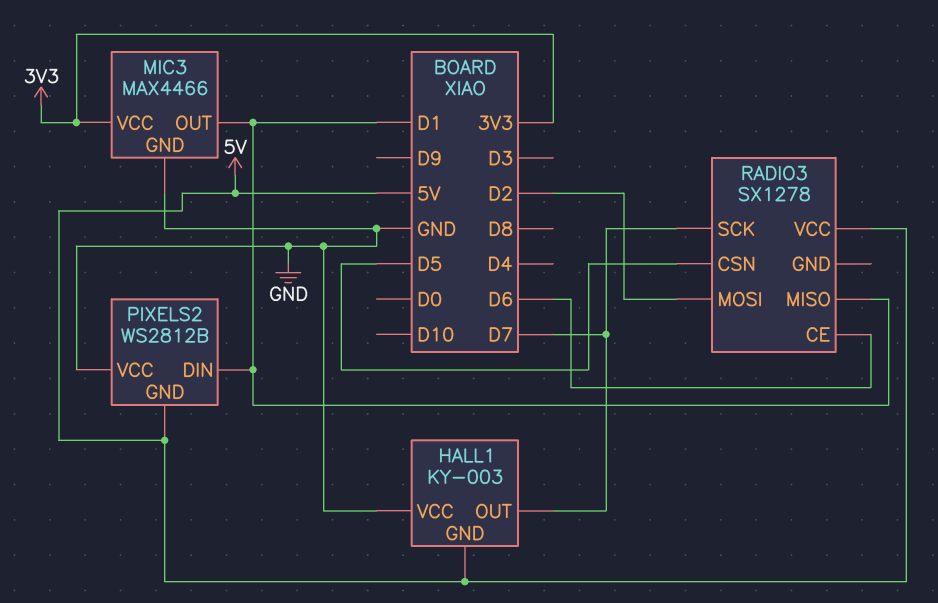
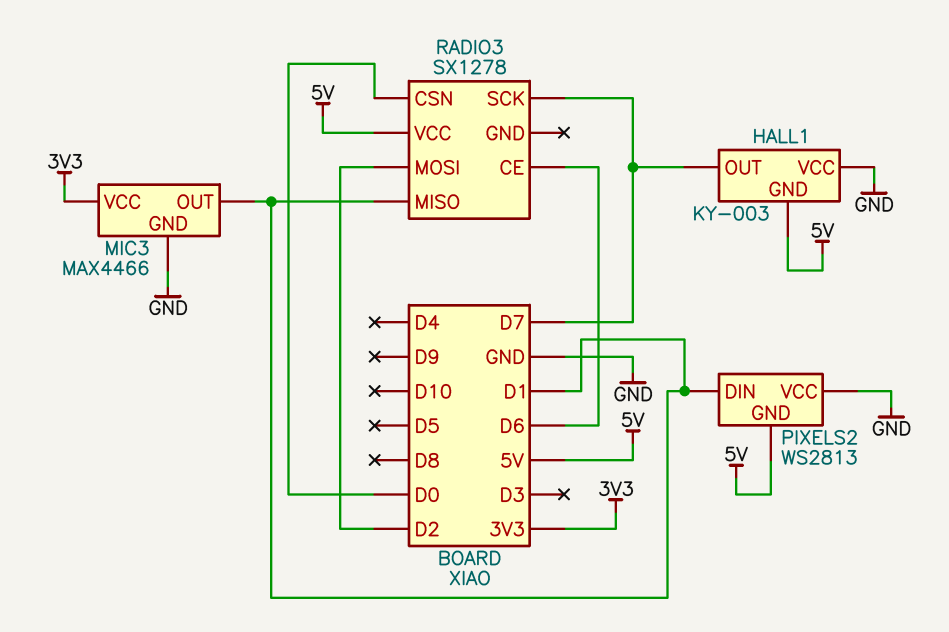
PIXELS2: WS2812B -> WS2813
RADIO3 pin CSN: D5 -> D0

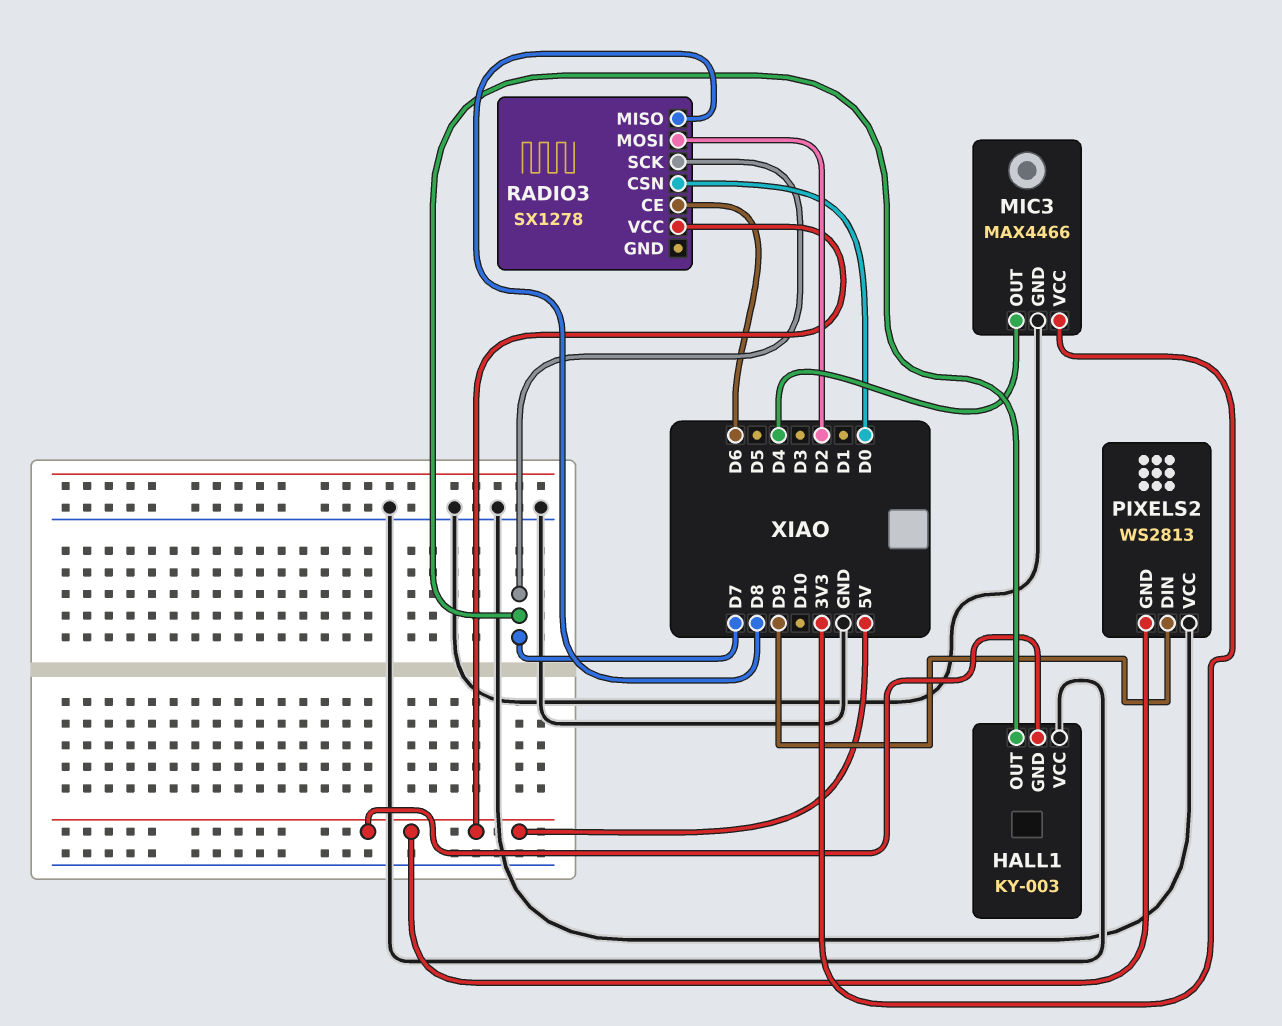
MIC3 pin OUT: D1 -> D4
PIXELS2 pin DIN: D1 -> D9
RADIO3 pin MISO: D1 -> D8

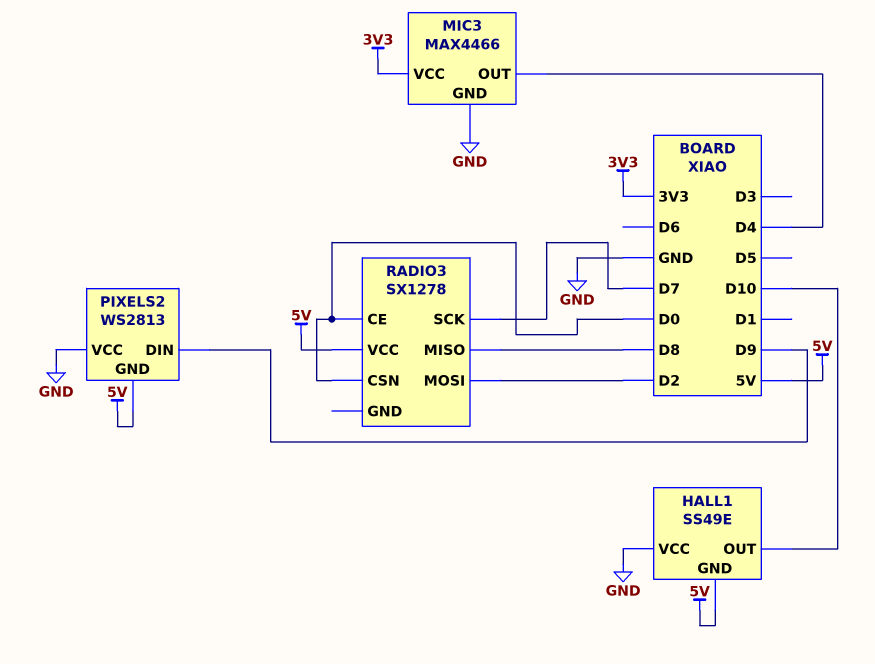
HALL1: KY-003 -> SS49E
HALL1 pin OUT: D7 -> D10
RADIO3 pin CE: D6 -> D0

